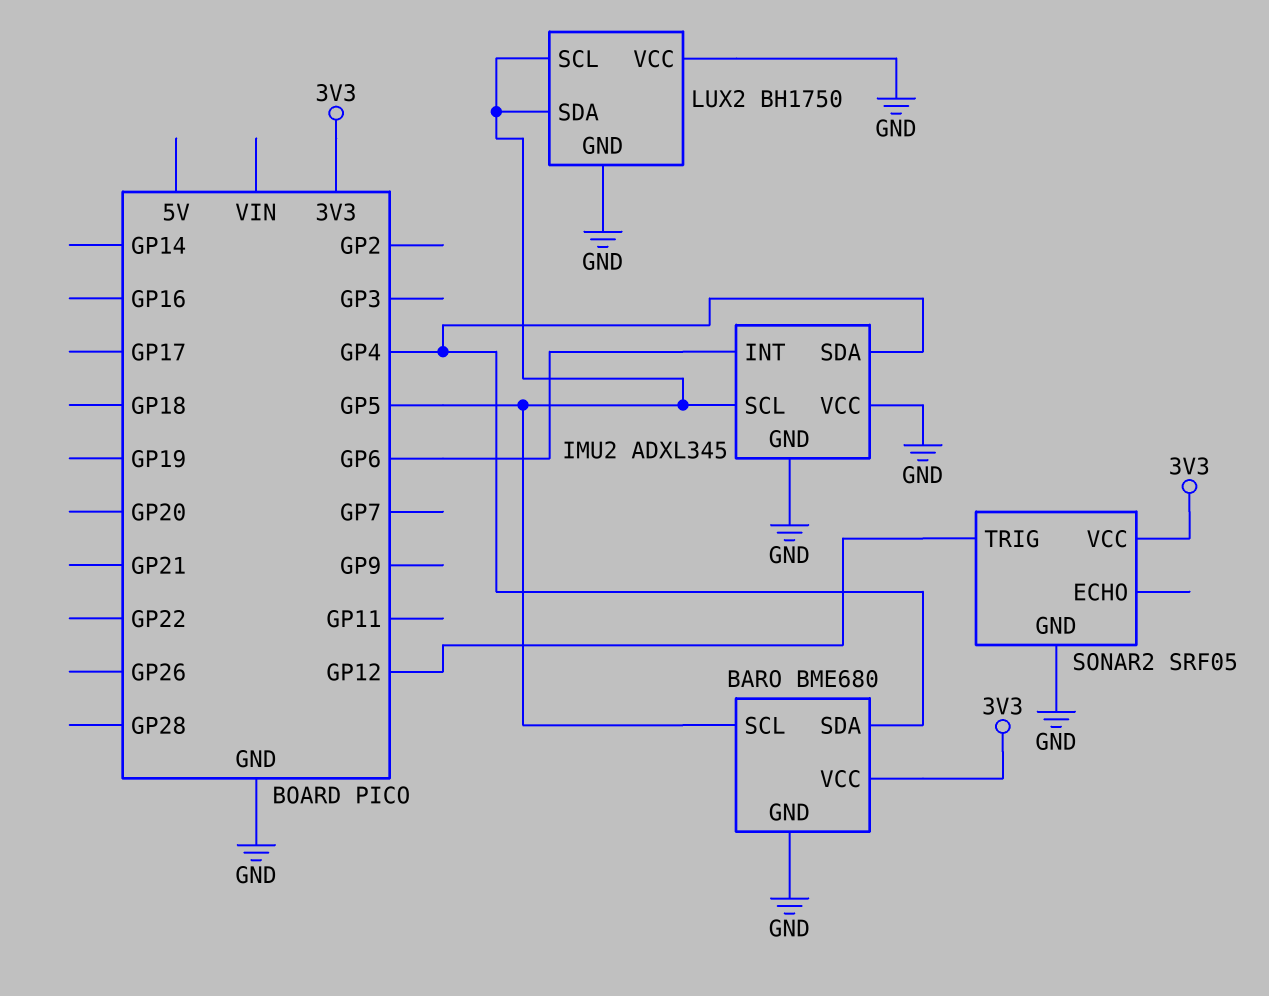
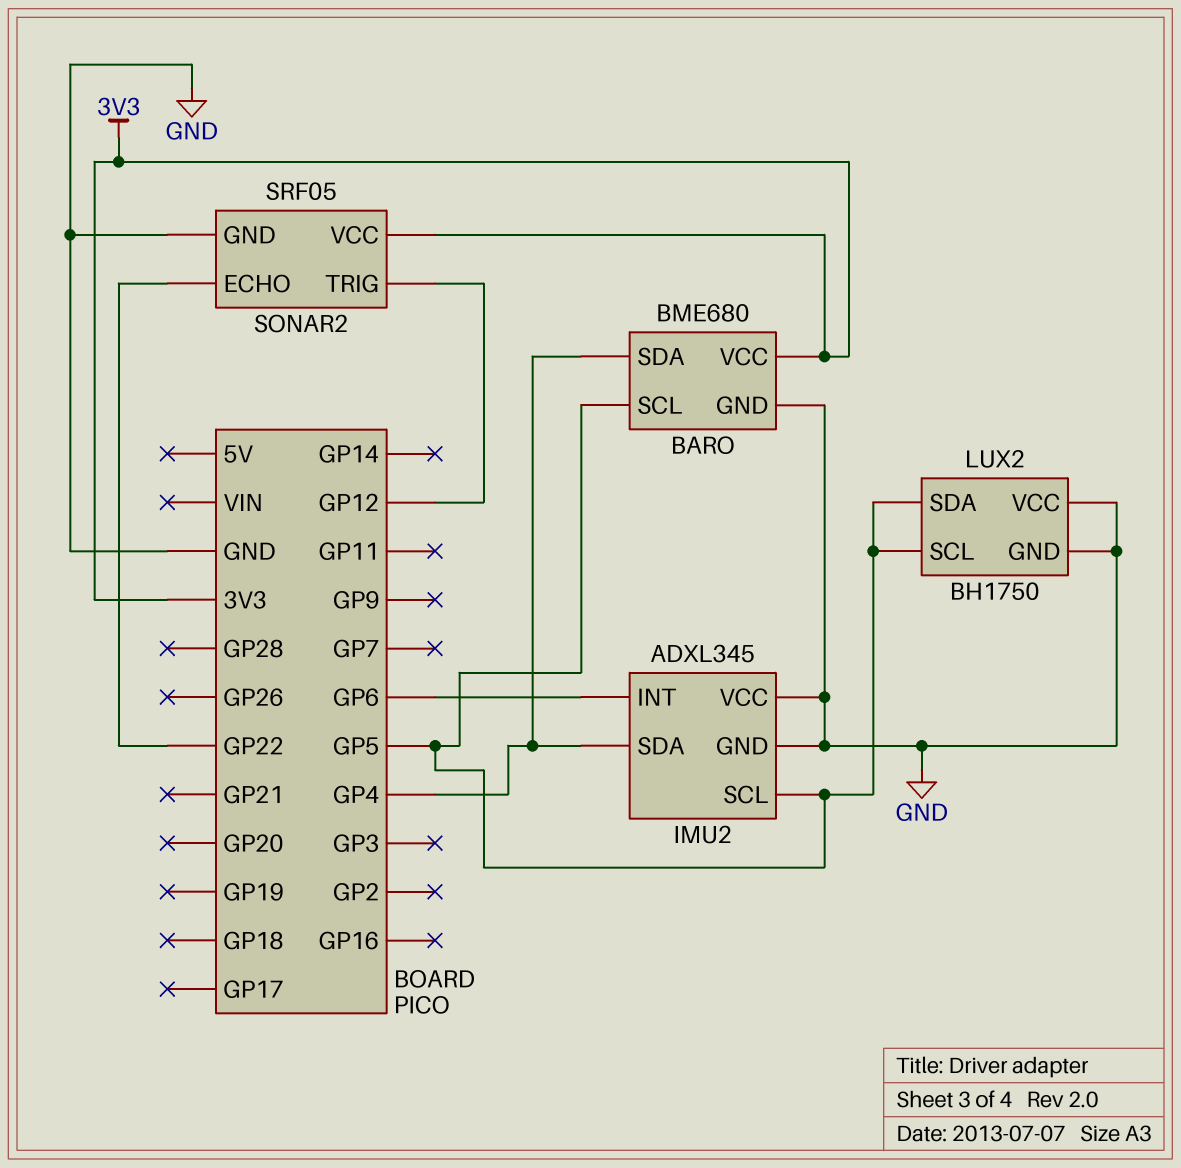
SONAR2 pin ECHO: none -> GP22

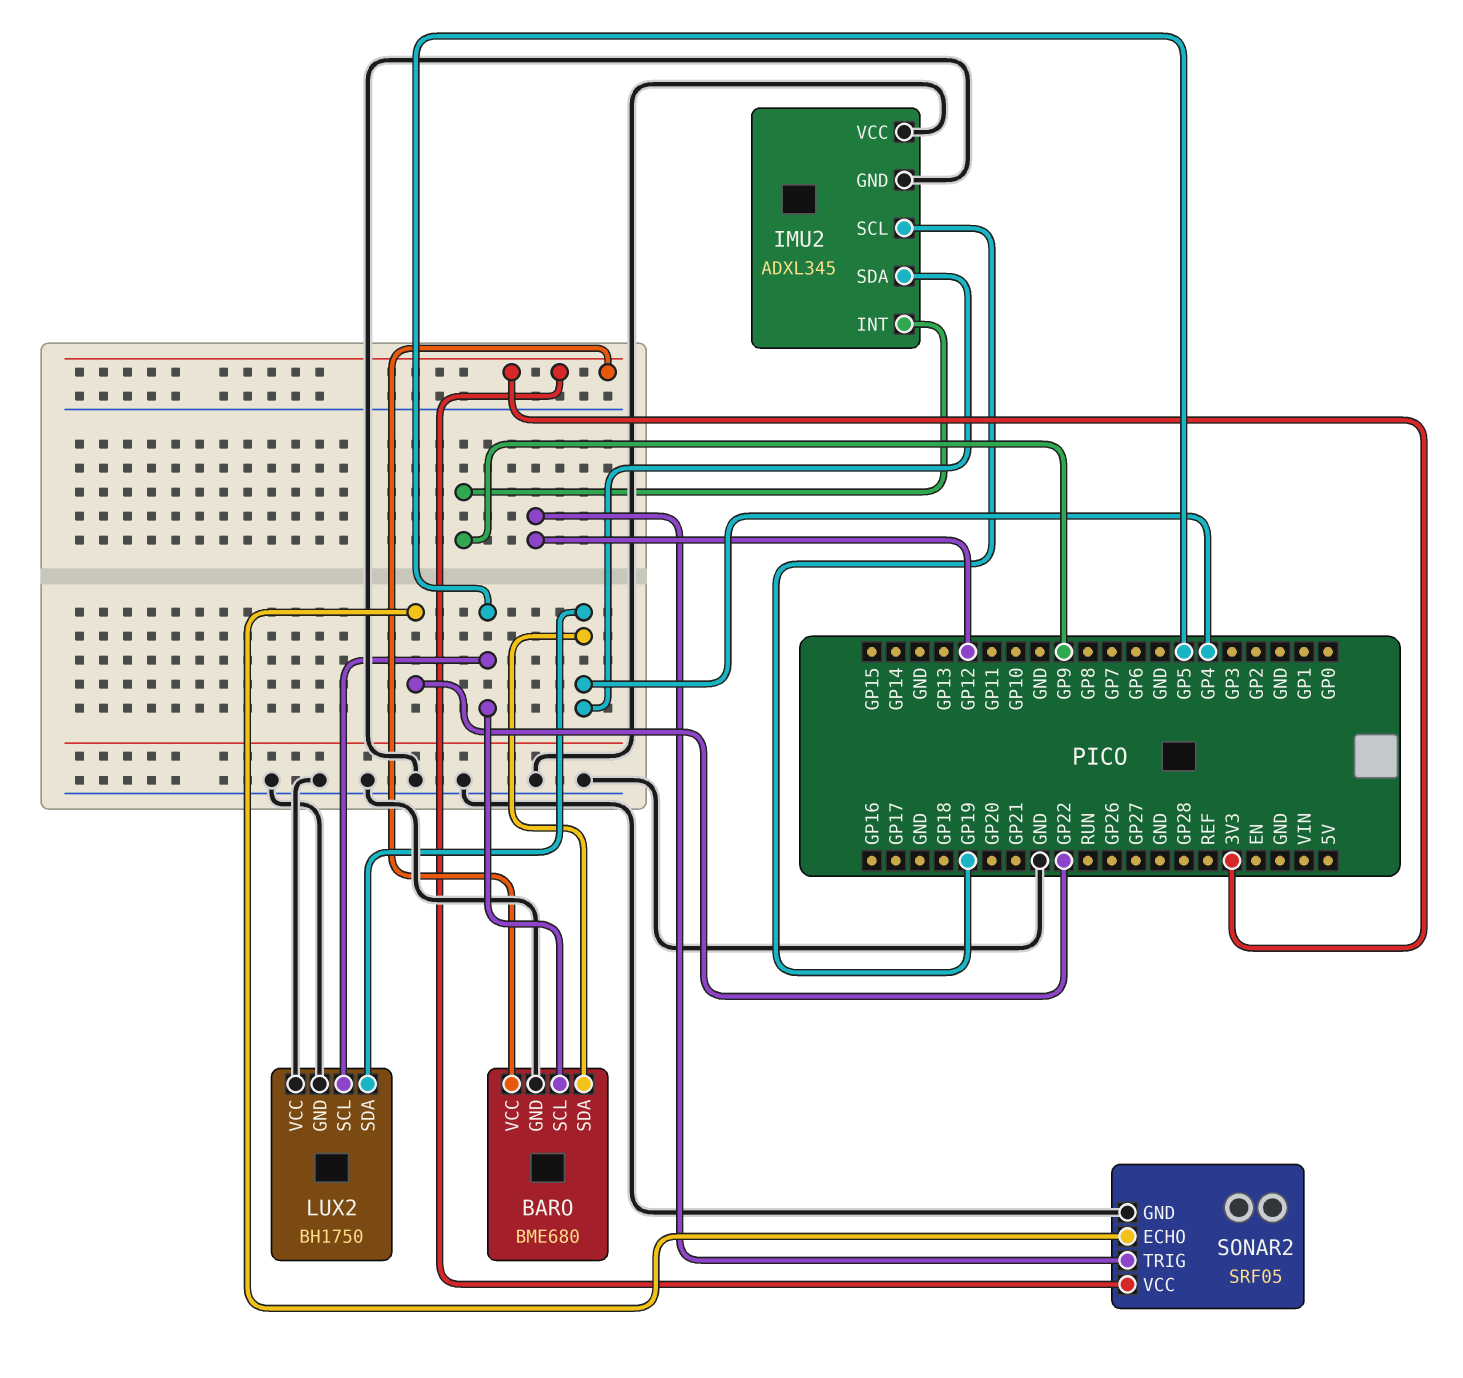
IMU2 pin INT: GP6 -> GP9
IMU2 pin SCL: GP5 -> GP19
LUX2 pin SDA: GP5 -> GP4

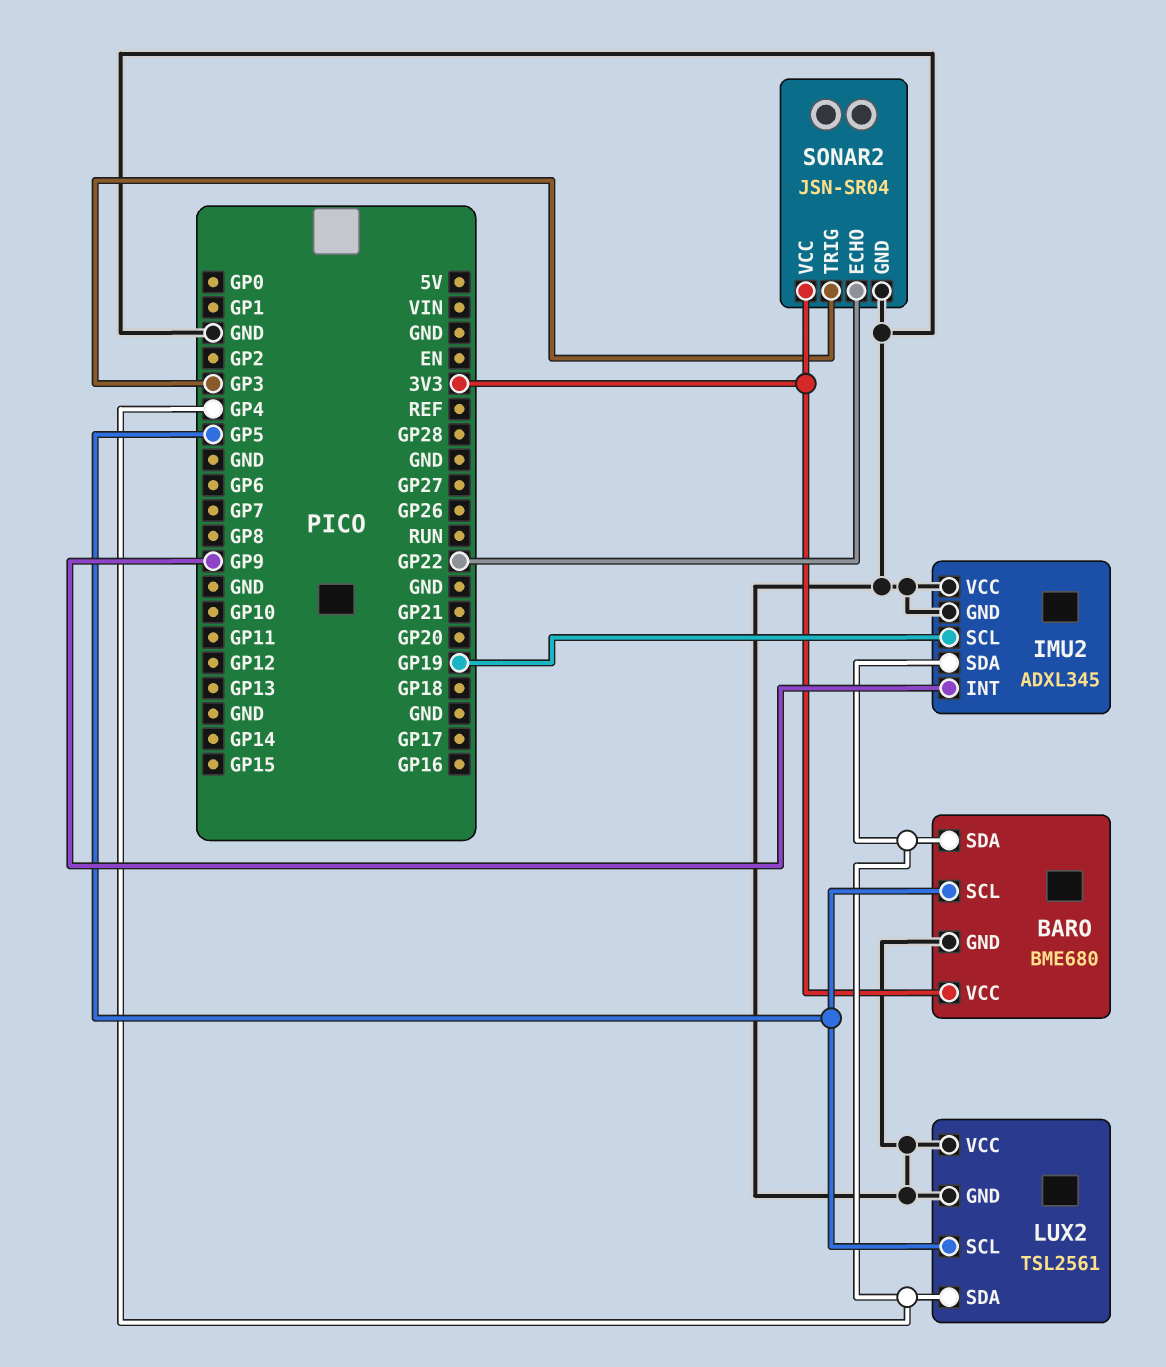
LUX2: BH1750 -> TSL2561
SONAR2: SRF05 -> JSN-SR04
SONAR2 pin TRIG: GP12 -> GP3

